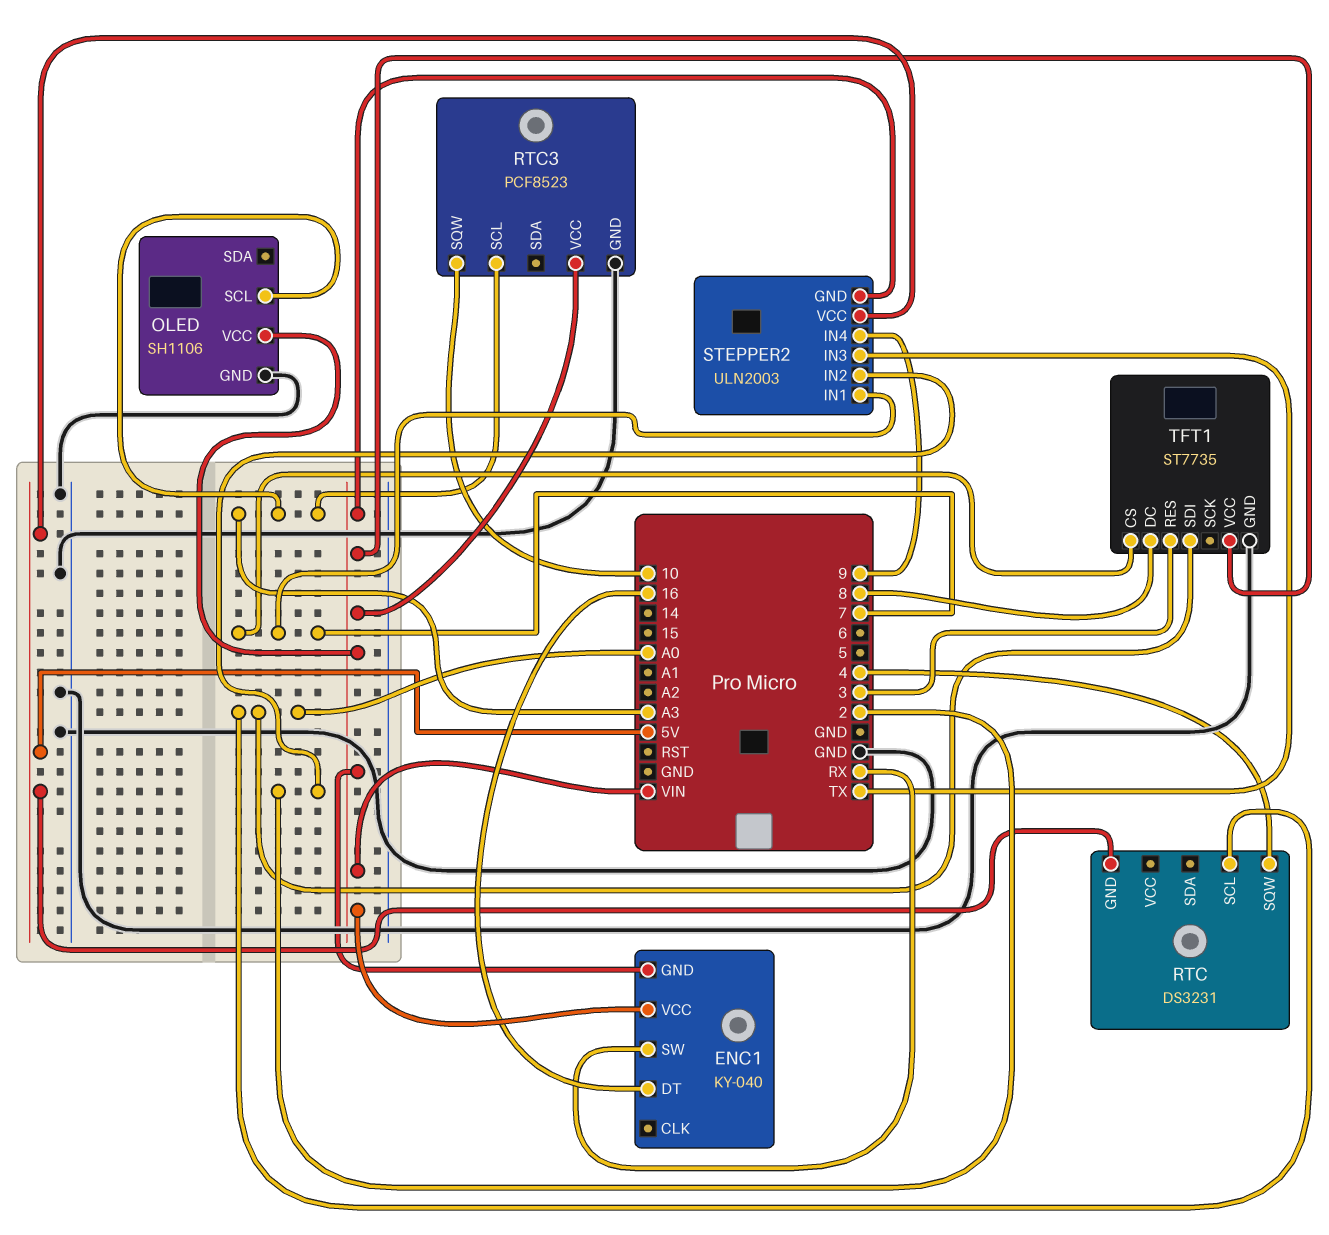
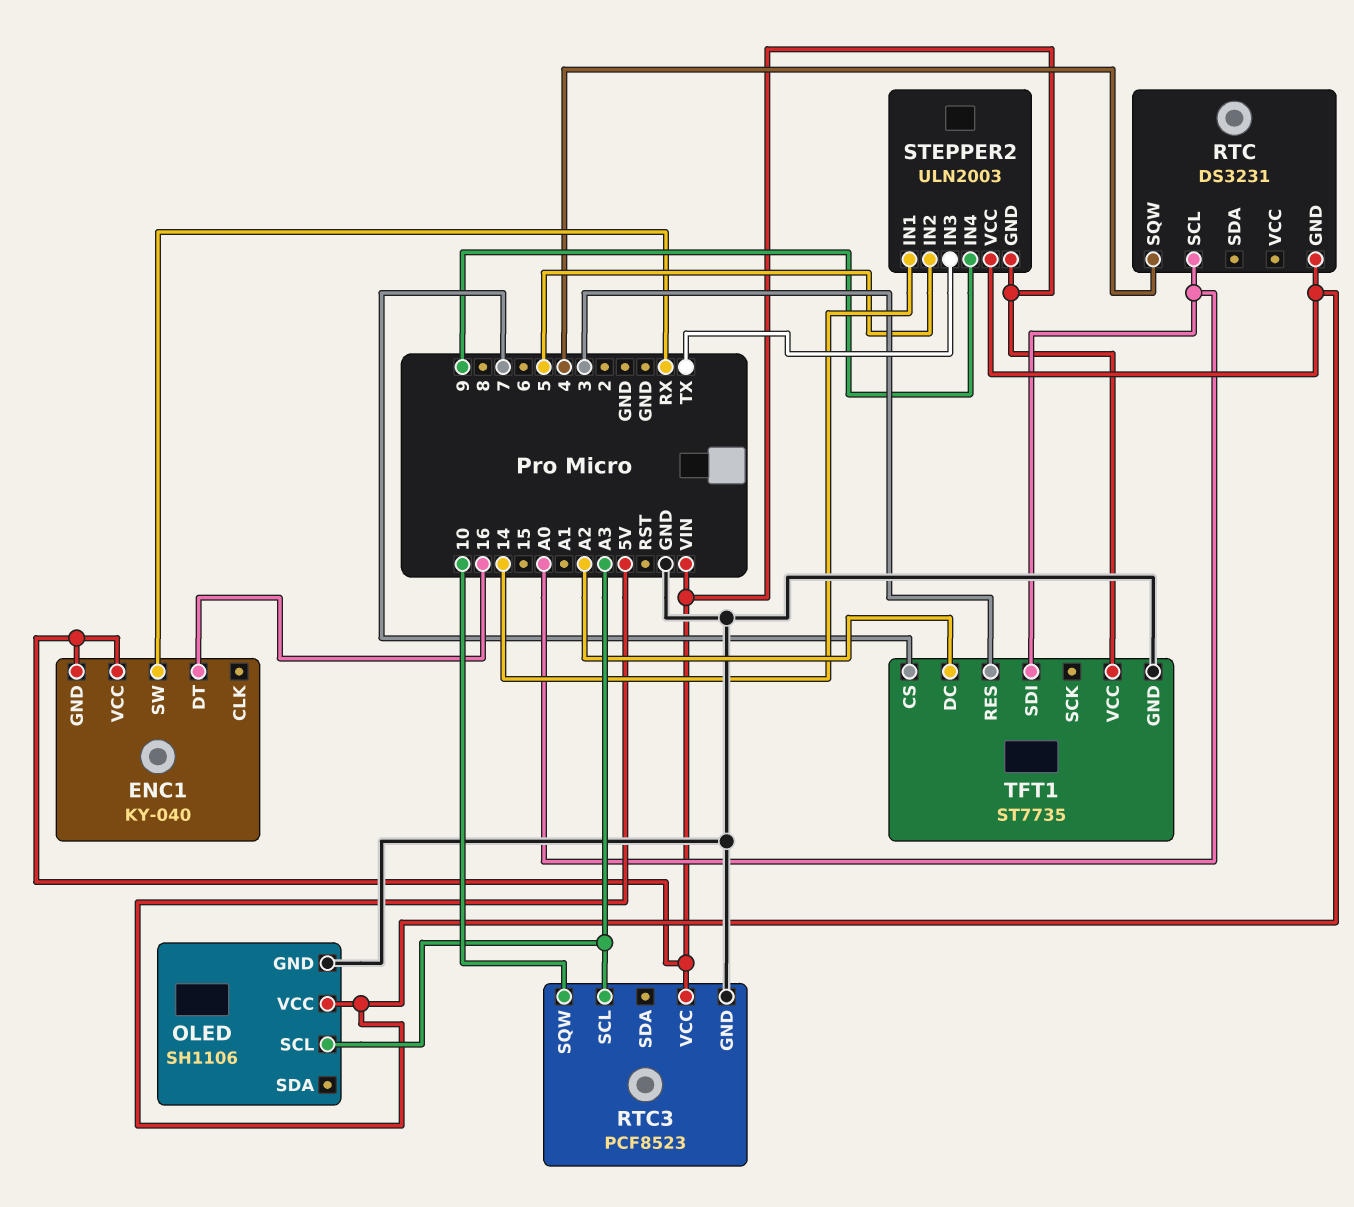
OLED pin VCC: VIN -> 5V
STEPPER2 pin IN1: 7 -> 14
STEPPER2 pin IN2: 2 -> 5
TFT1 pin DC: 8 -> A2

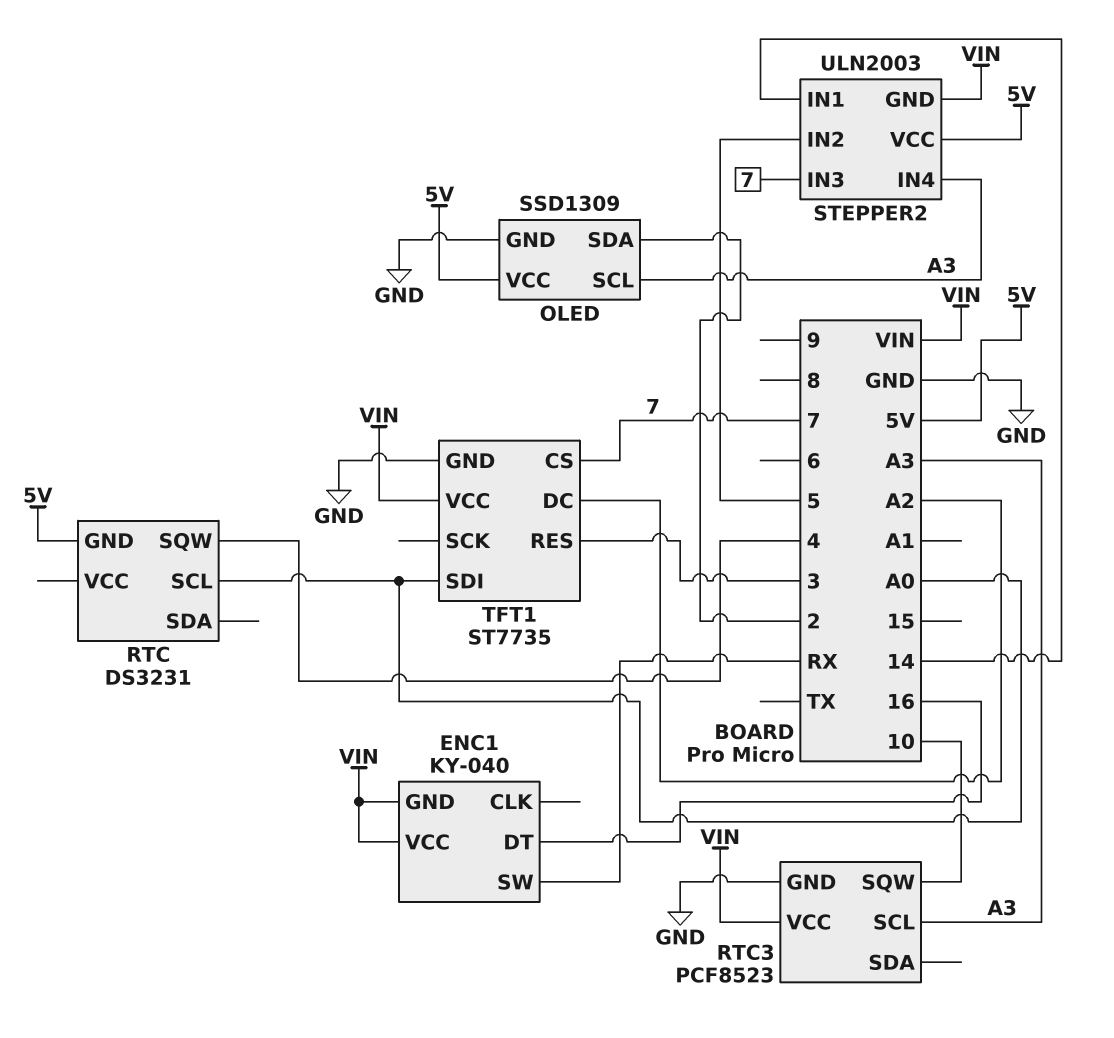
OLED: SH1106 -> SSD1309
OLED pin SDA: none -> 2
STEPPER2 pin IN3: TX -> 7
STEPPER2 pin IN4: 9 -> A3

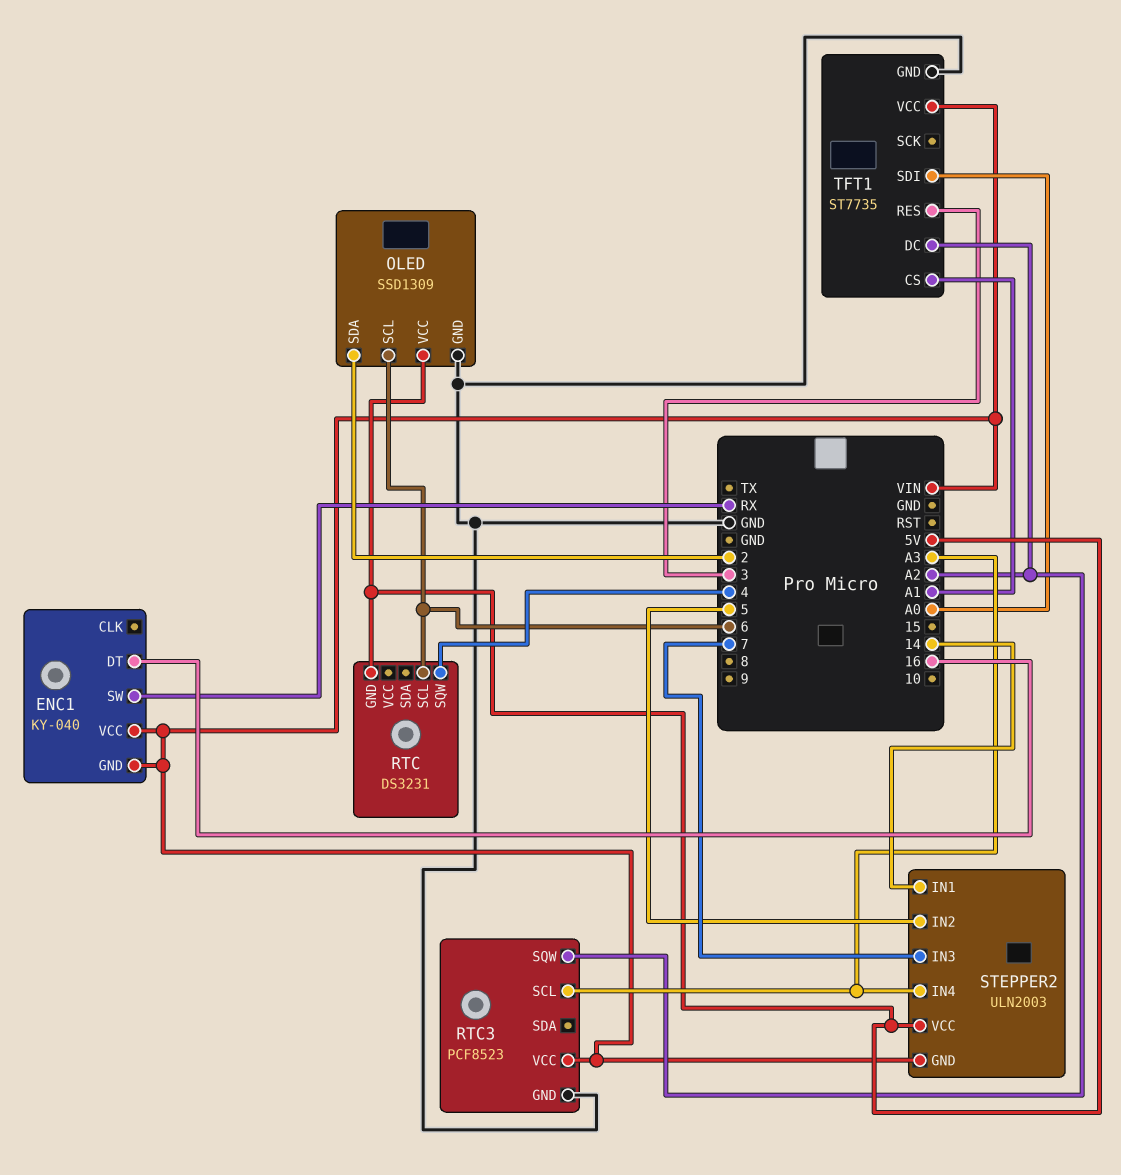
OLED pin SCL: A3 -> 6
RTC pin SCL: A0 -> 6
RTC3 pin SQW: 10 -> A2
TFT1 pin CS: 7 -> A1

